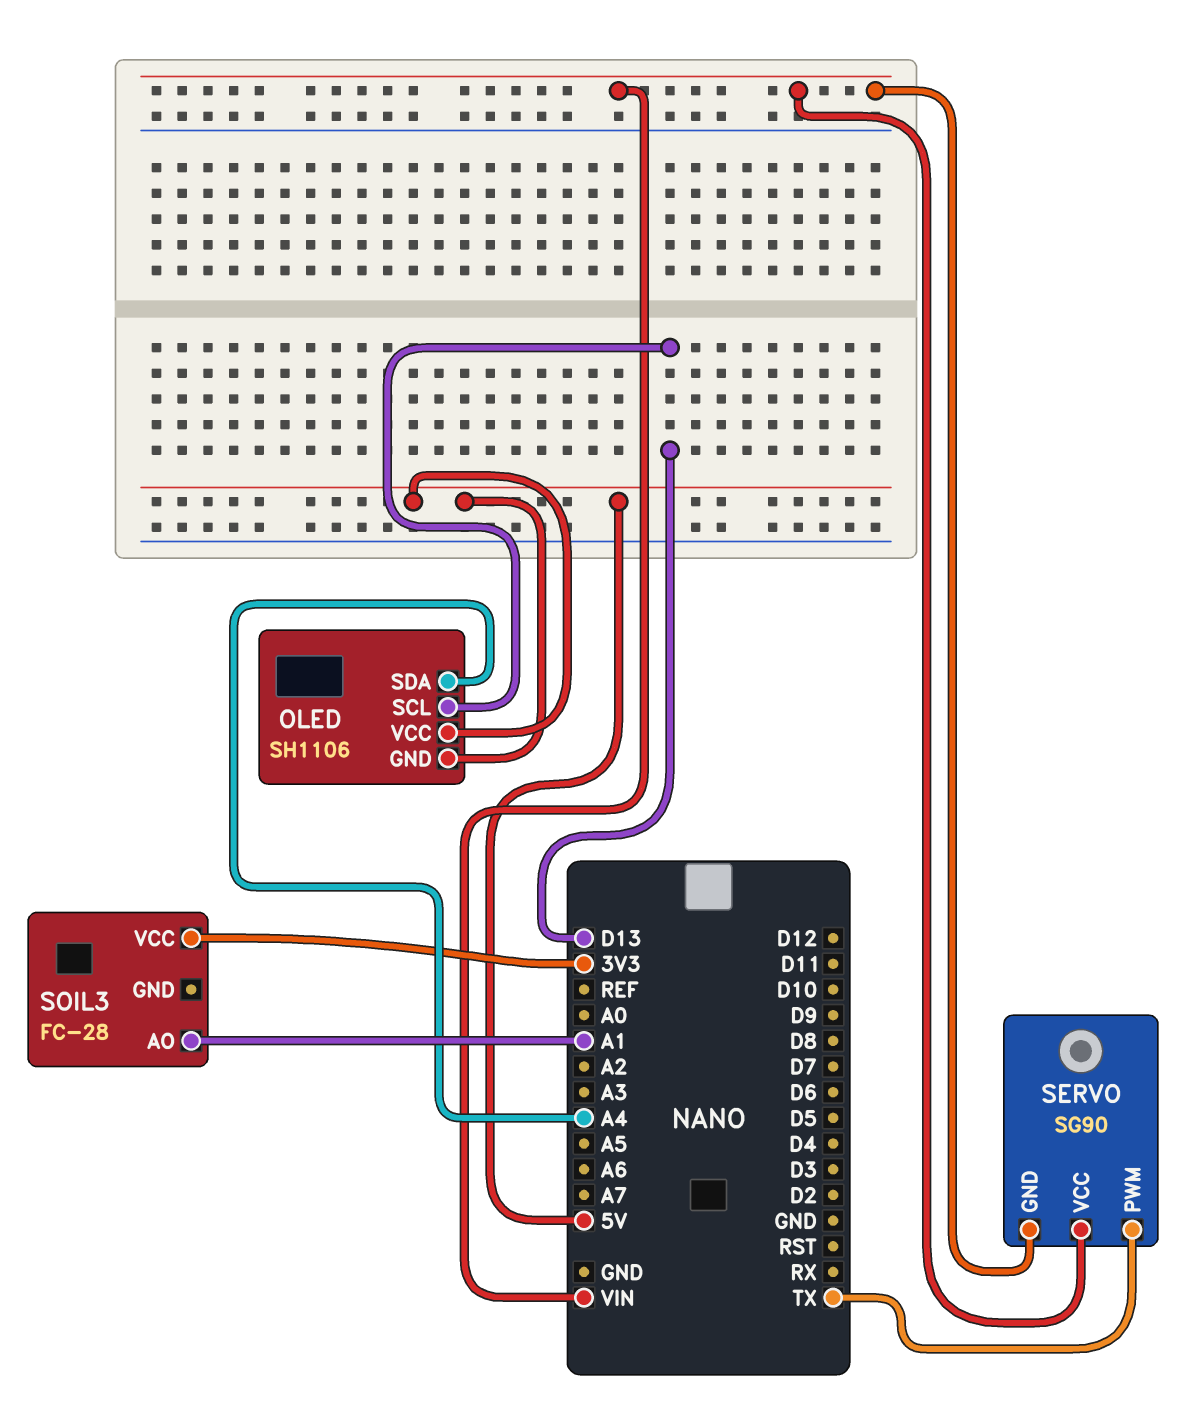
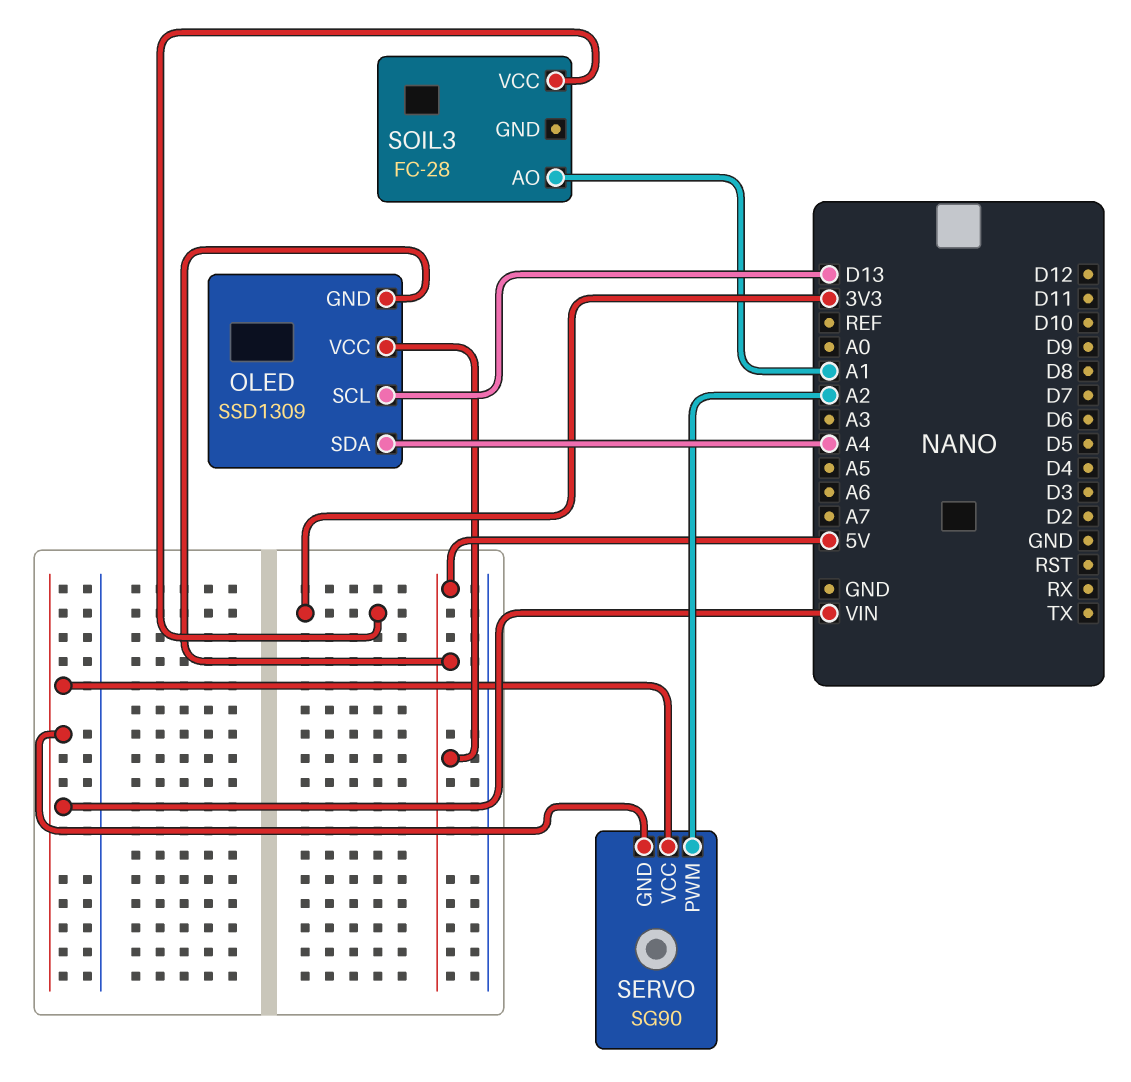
OLED: SH1106 -> SSD1309
SERVO pin PWM: TX -> A2

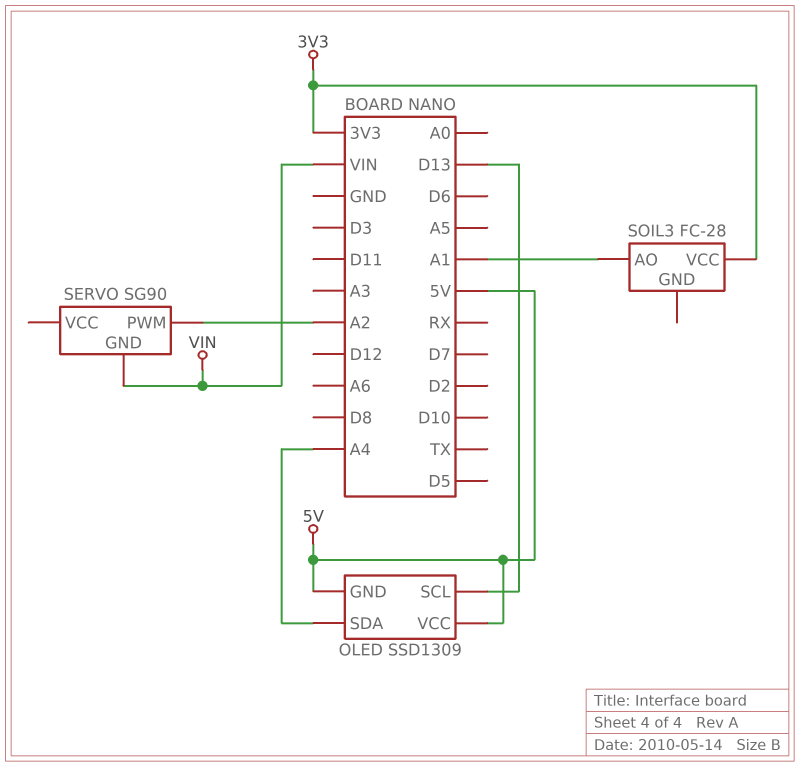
SERVO pin VCC: VIN -> none

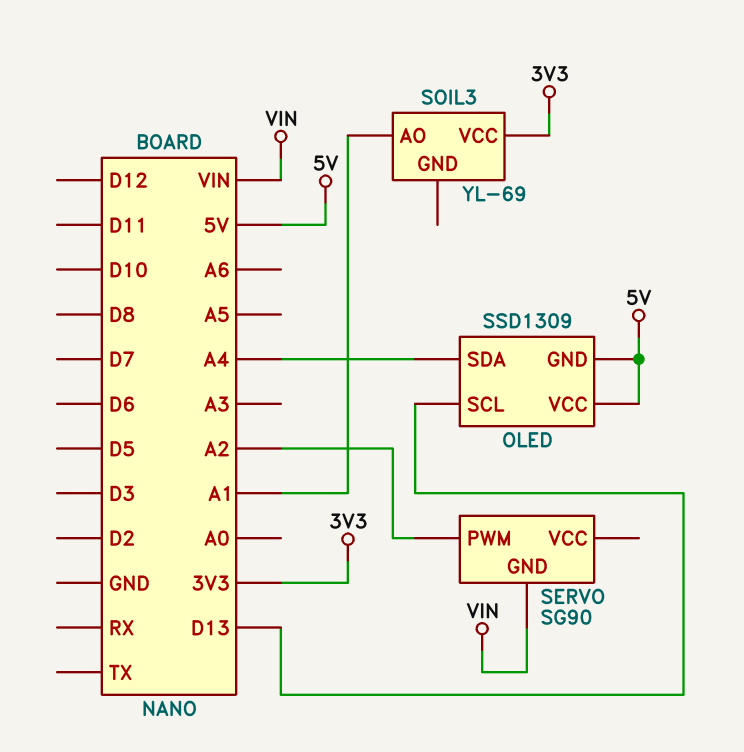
SOIL3: FC-28 -> YL-69

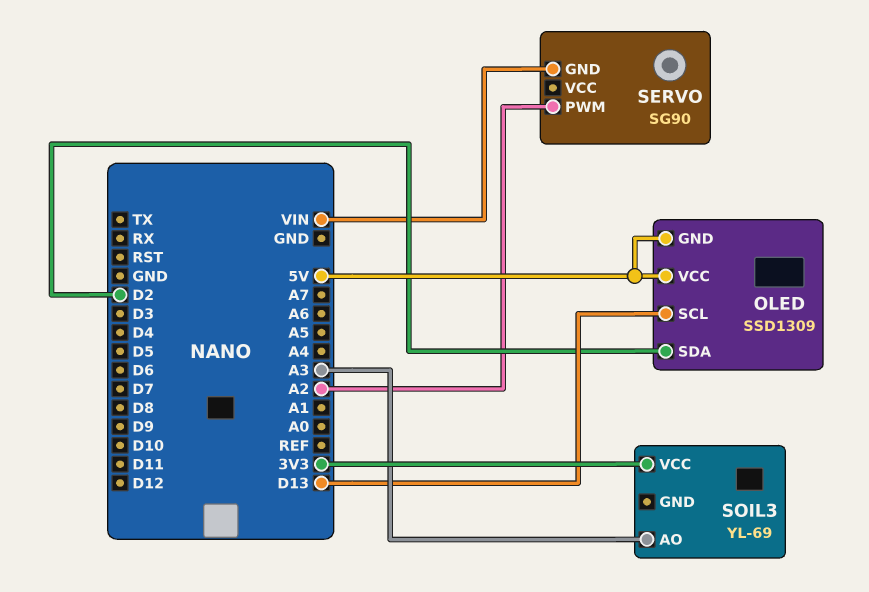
OLED pin SDA: A4 -> D2
SOIL3 pin AO: A1 -> A3

